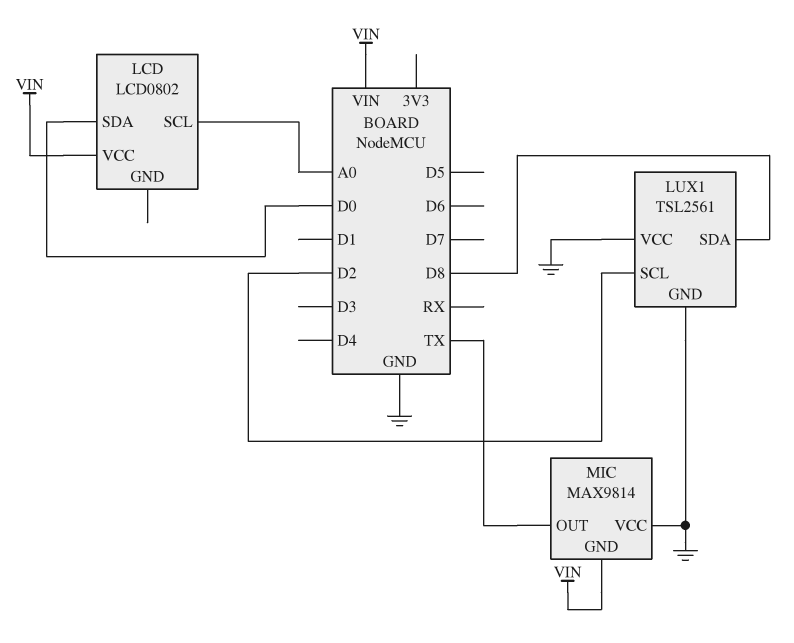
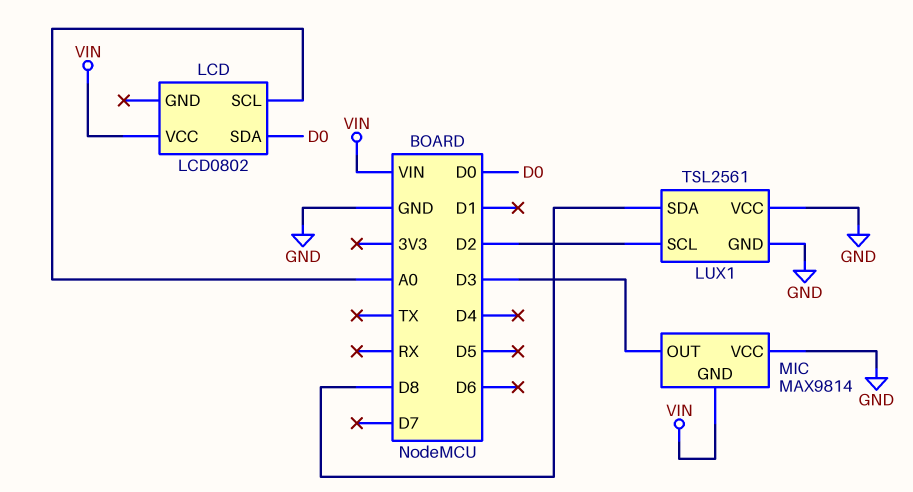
MIC pin OUT: TX -> D3

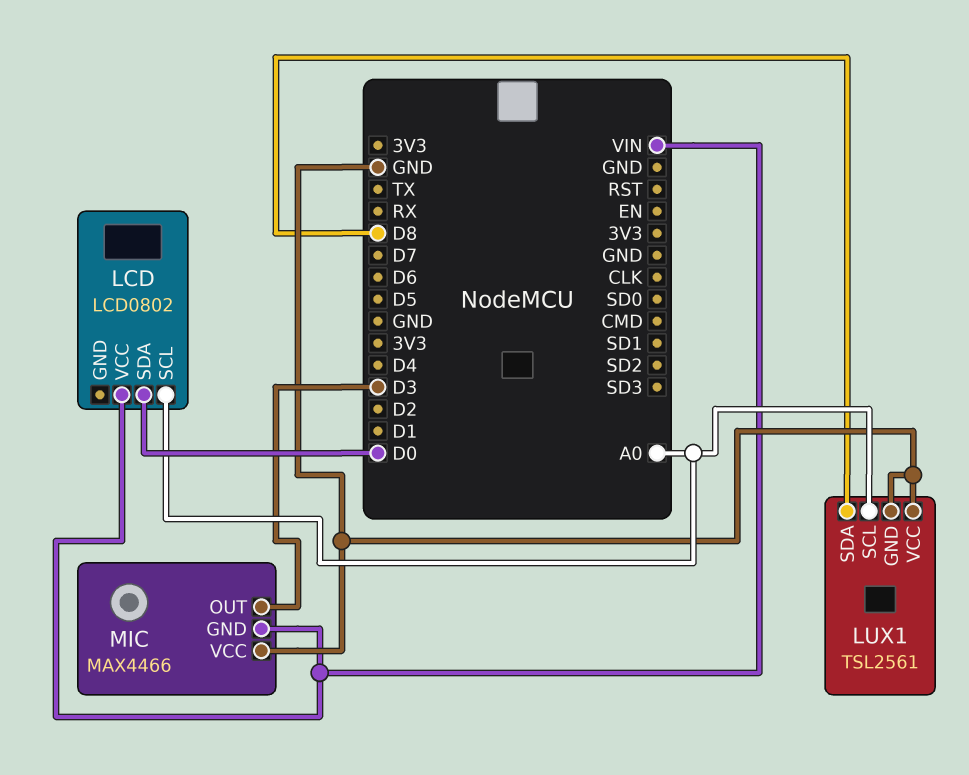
LUX1 pin SCL: D2 -> A0
MIC: MAX9814 -> MAX4466

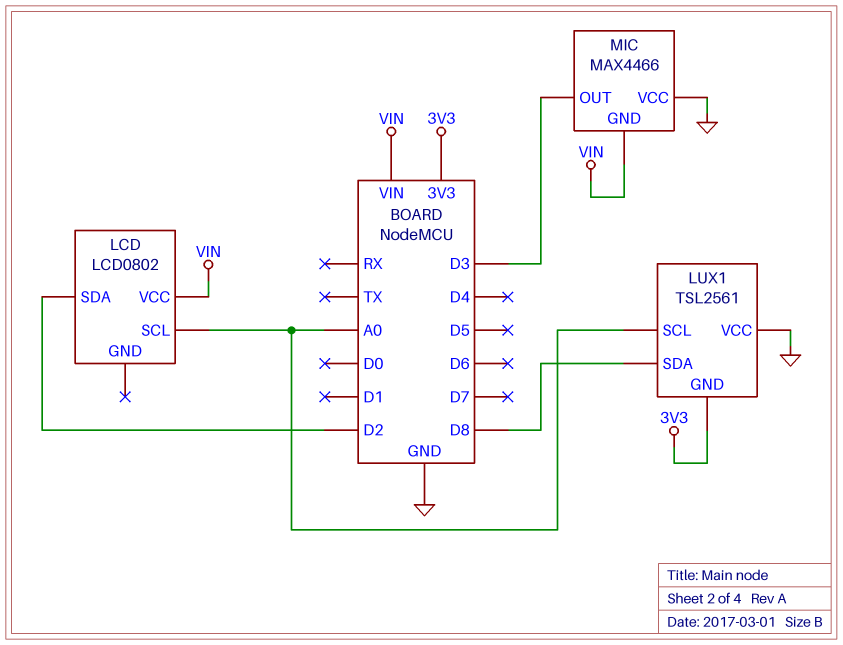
LCD pin SDA: D0 -> D2
LUX1 pin GND: GND -> 3V3

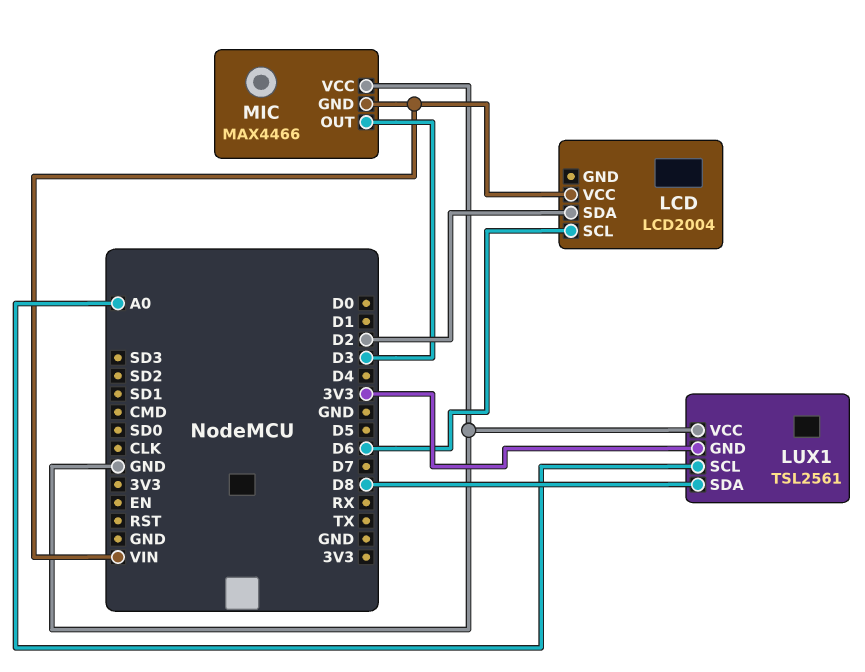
LCD: LCD0802 -> LCD2004
LCD pin SCL: A0 -> D6

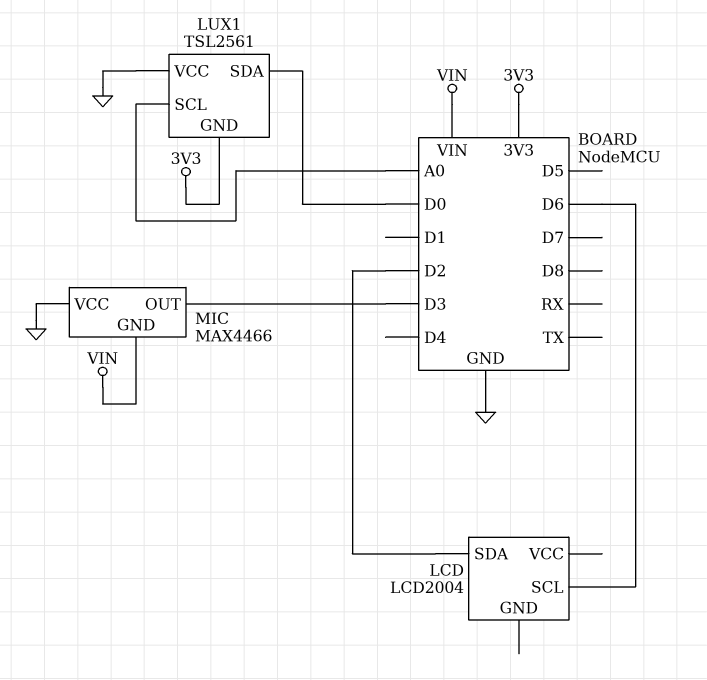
LCD pin VCC: VIN -> none
LUX1 pin SDA: D8 -> D0

